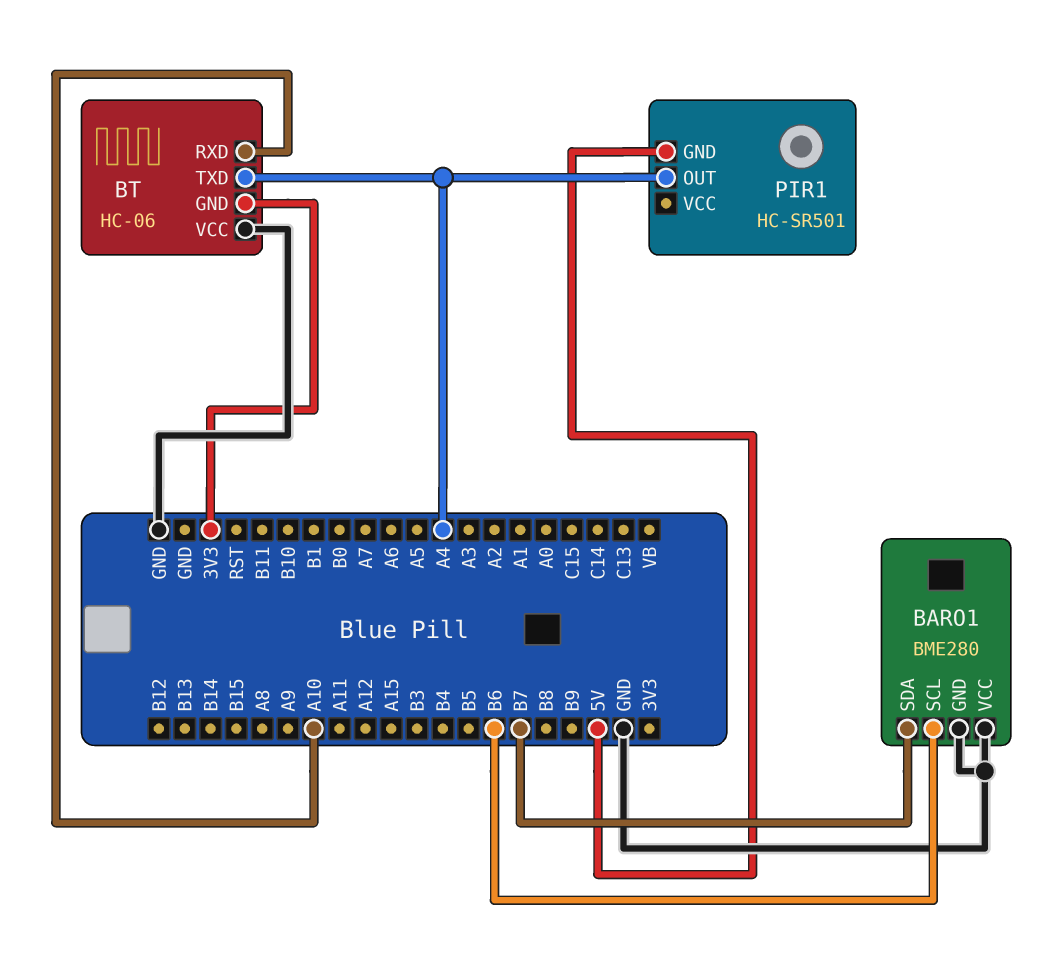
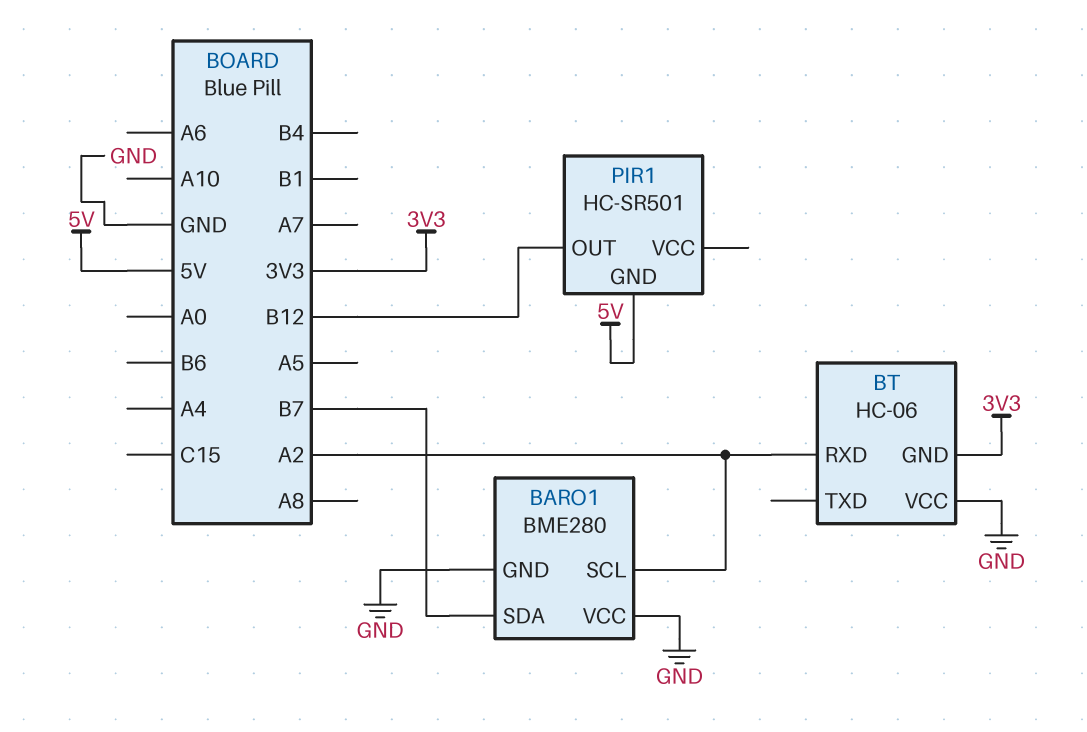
BARO1 pin SCL: B6 -> A2
BT pin RXD: A10 -> A2
BT pin TXD: A4 -> none
PIR1 pin OUT: A4 -> B12

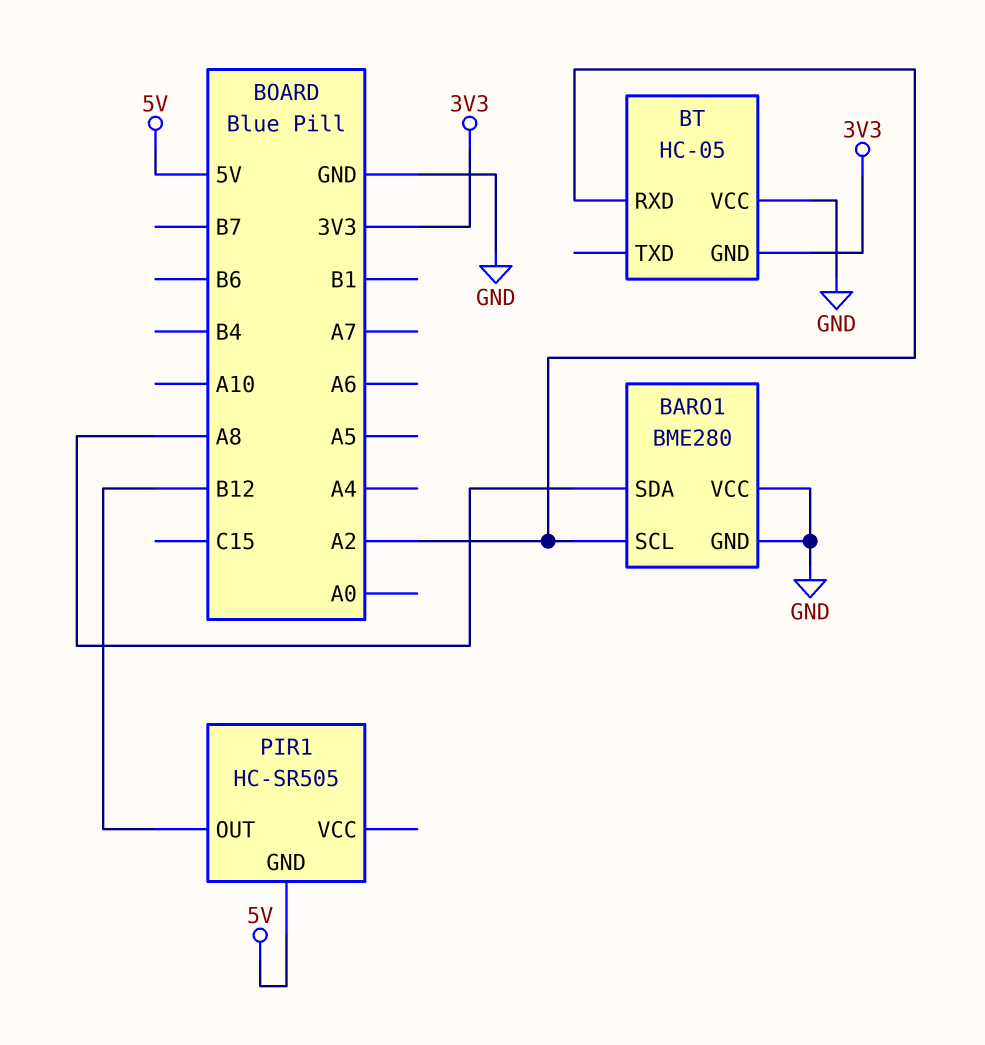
BARO1 pin SDA: B7 -> A8
BT: HC-06 -> HC-05
PIR1: HC-SR501 -> HC-SR505

